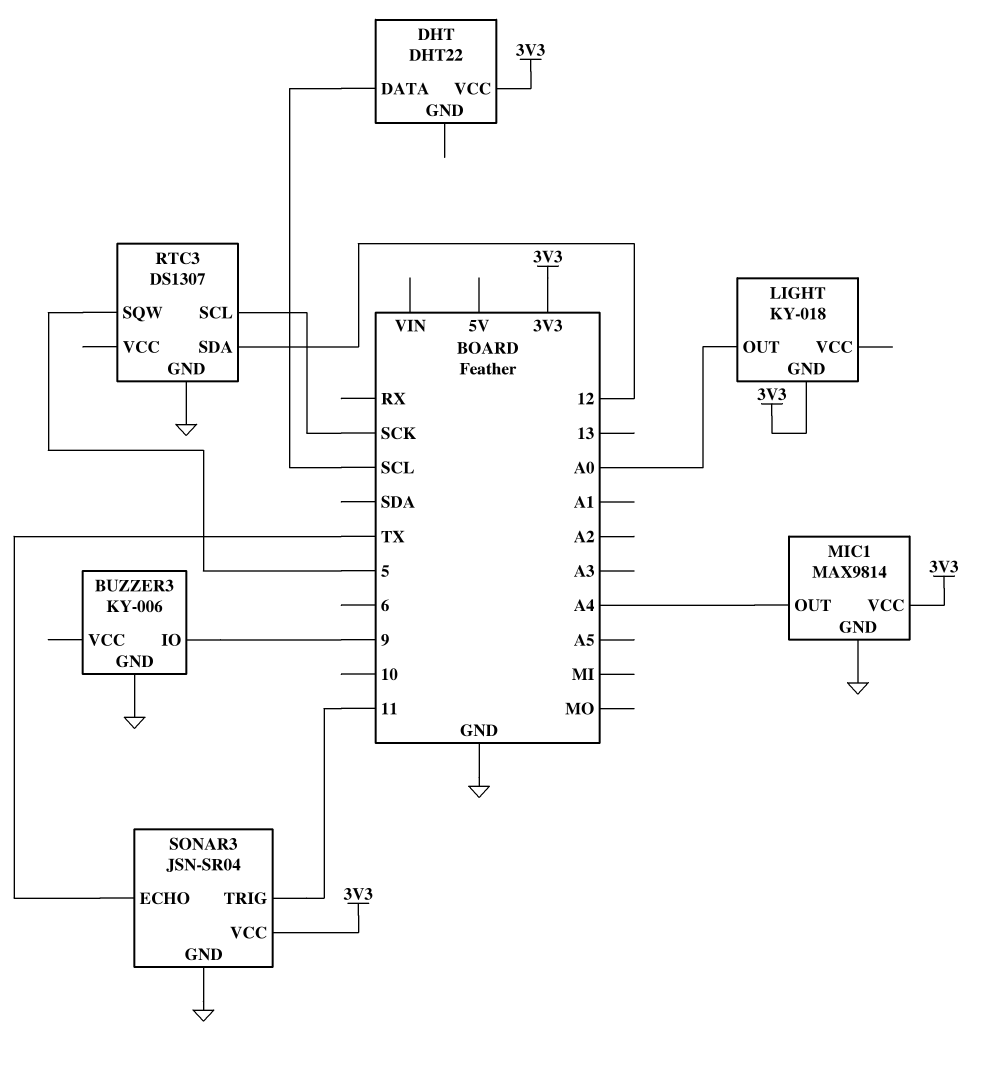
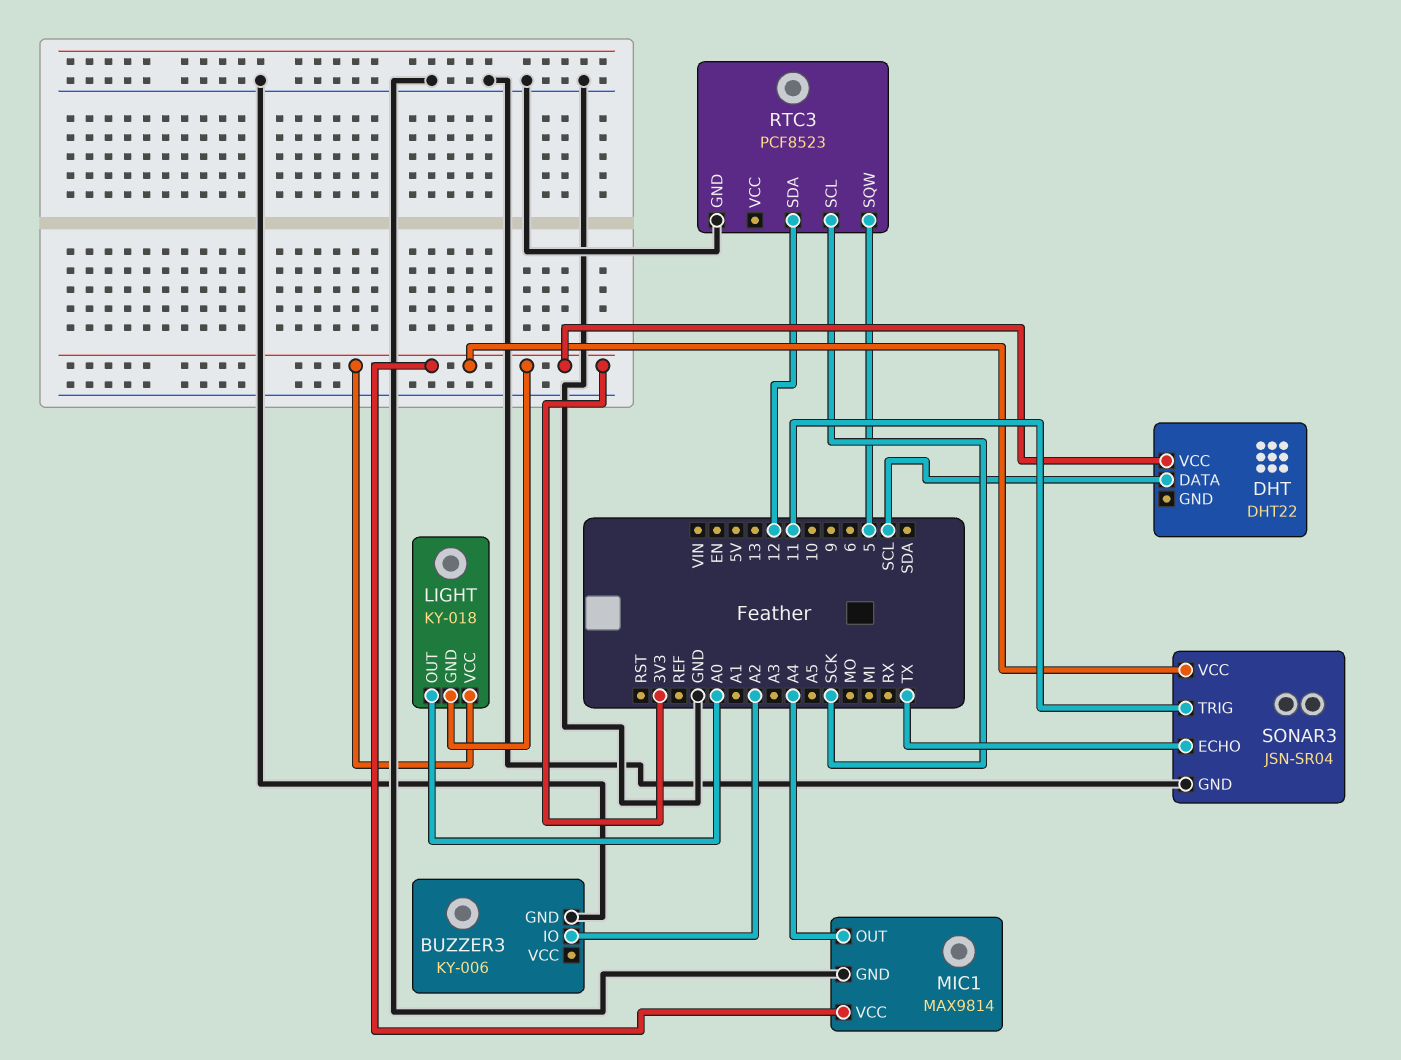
BUZZER3 pin IO: 9 -> A2
LIGHT pin VCC: none -> 3V3
RTC3: DS1307 -> PCF8523

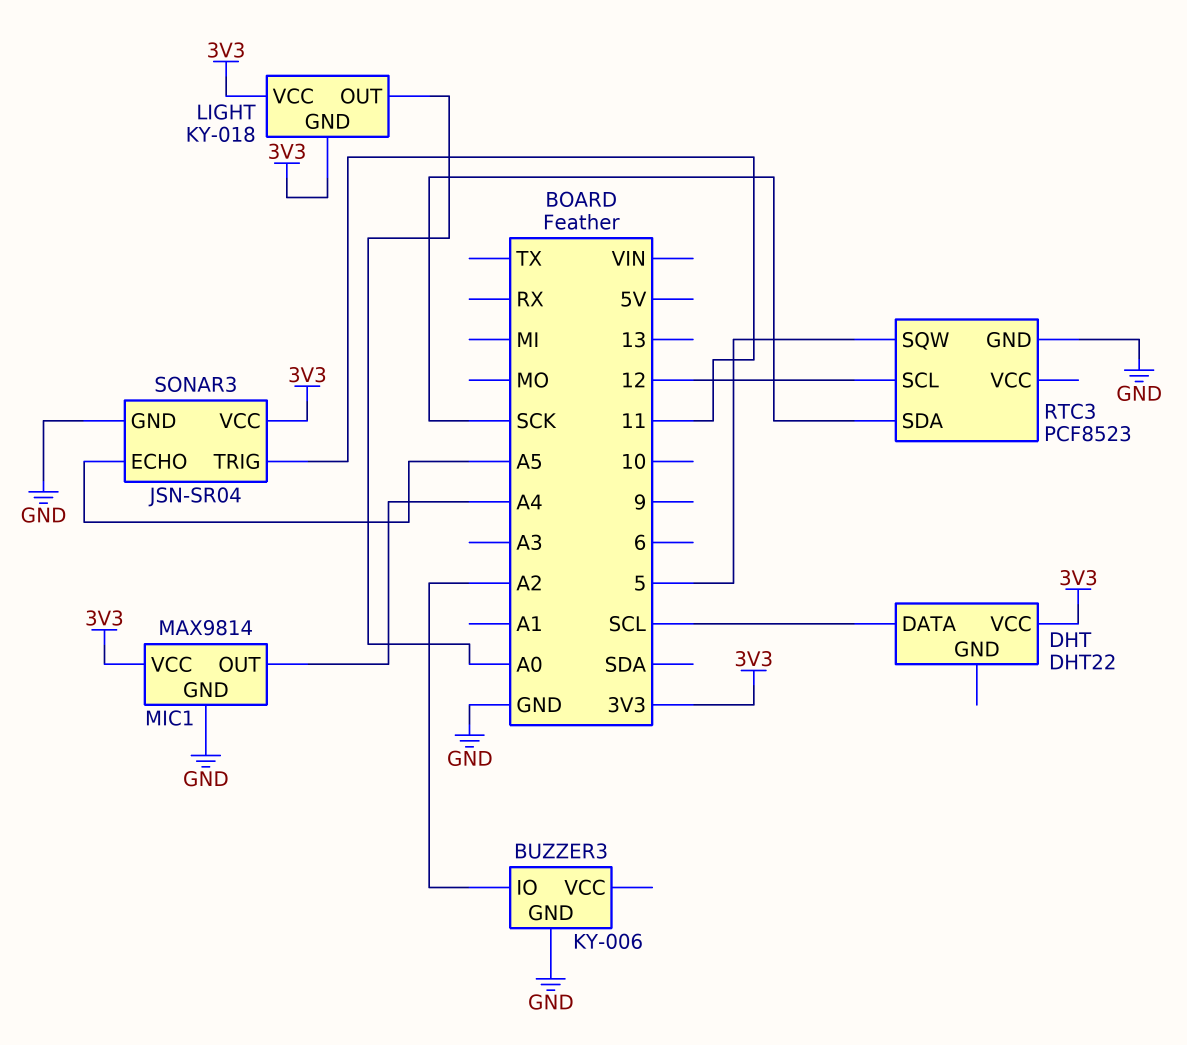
RTC3 pin SCL: SCK -> 12
RTC3 pin SDA: 12 -> SCK
SONAR3 pin ECHO: TX -> A5

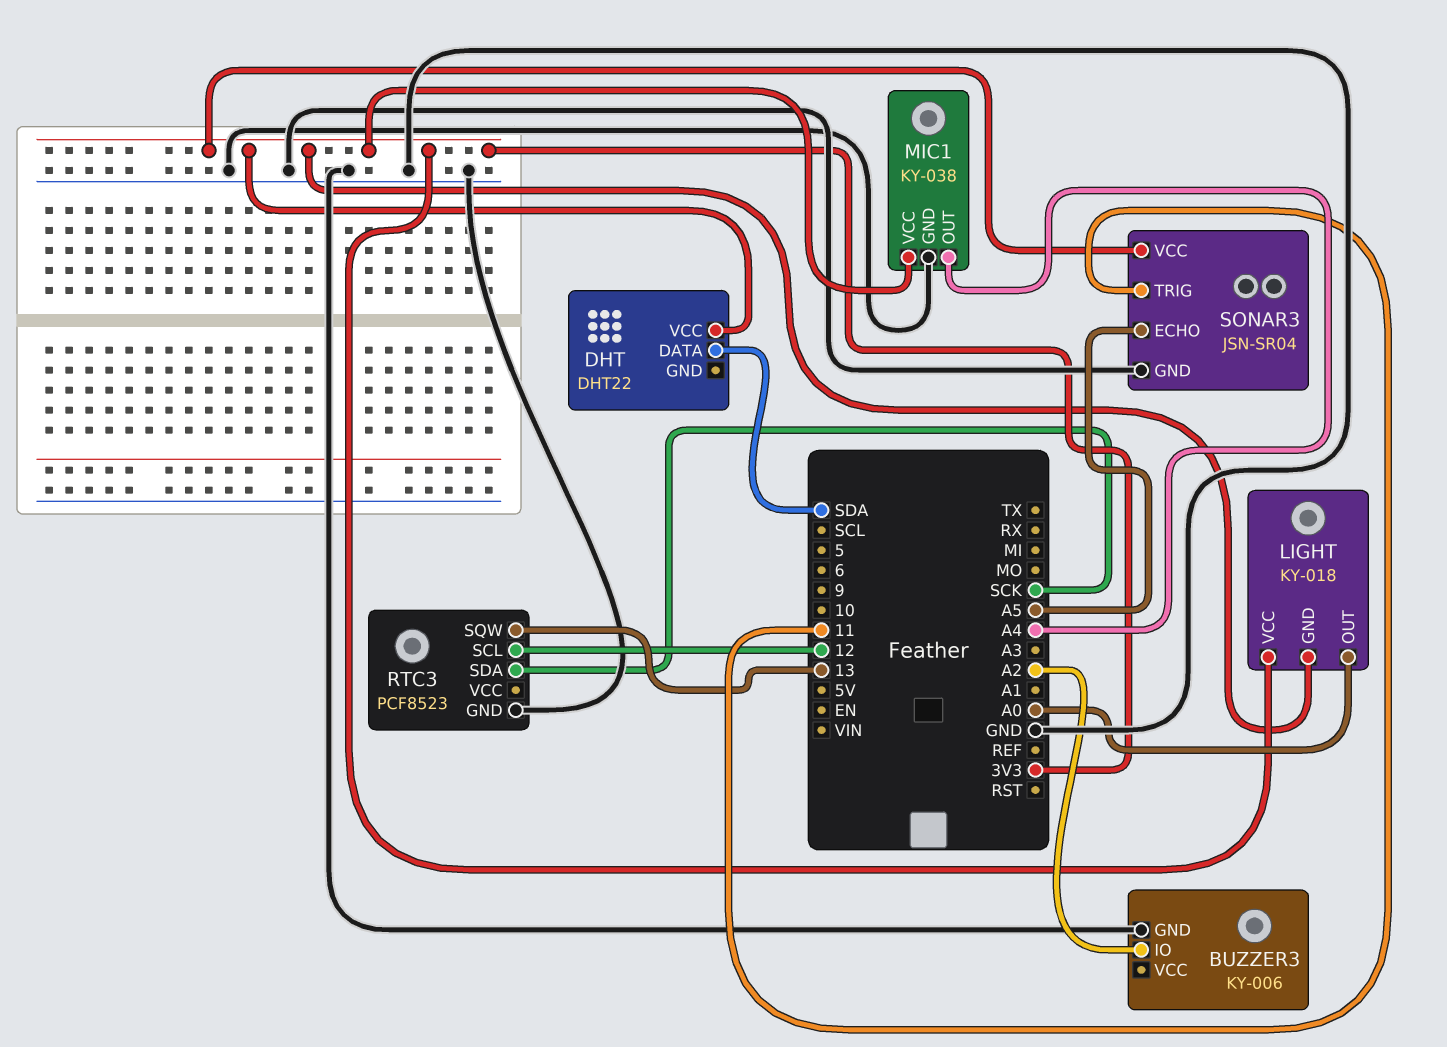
DHT pin DATA: SCL -> SDA
MIC1: MAX9814 -> KY-038
RTC3 pin SQW: 5 -> 13

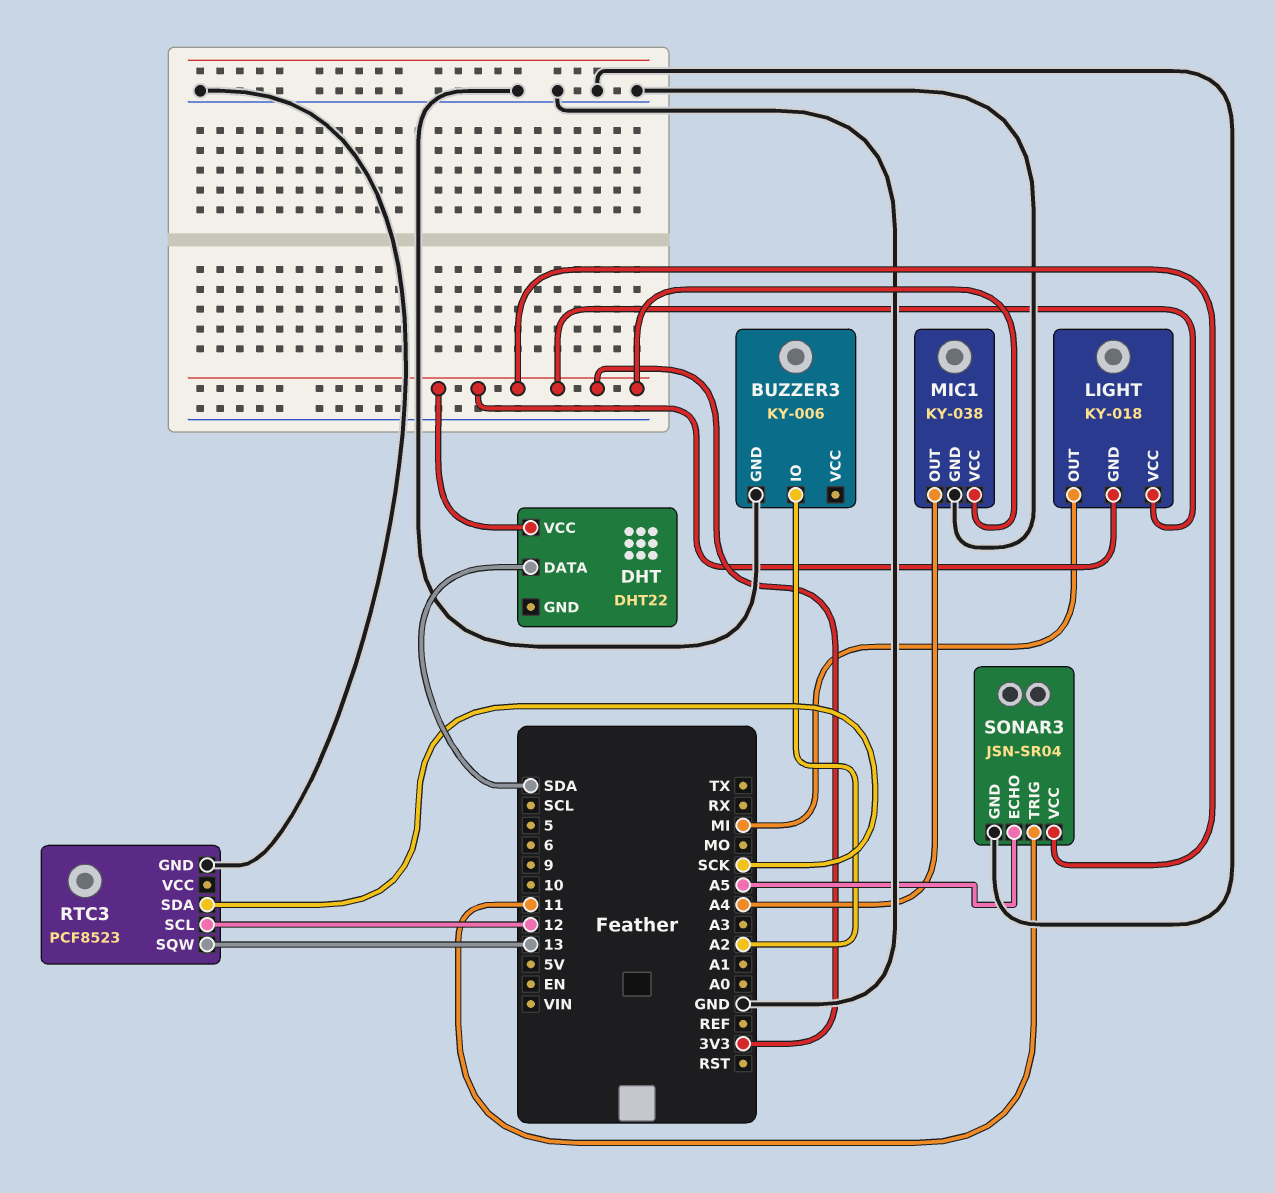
LIGHT pin OUT: A0 -> MI

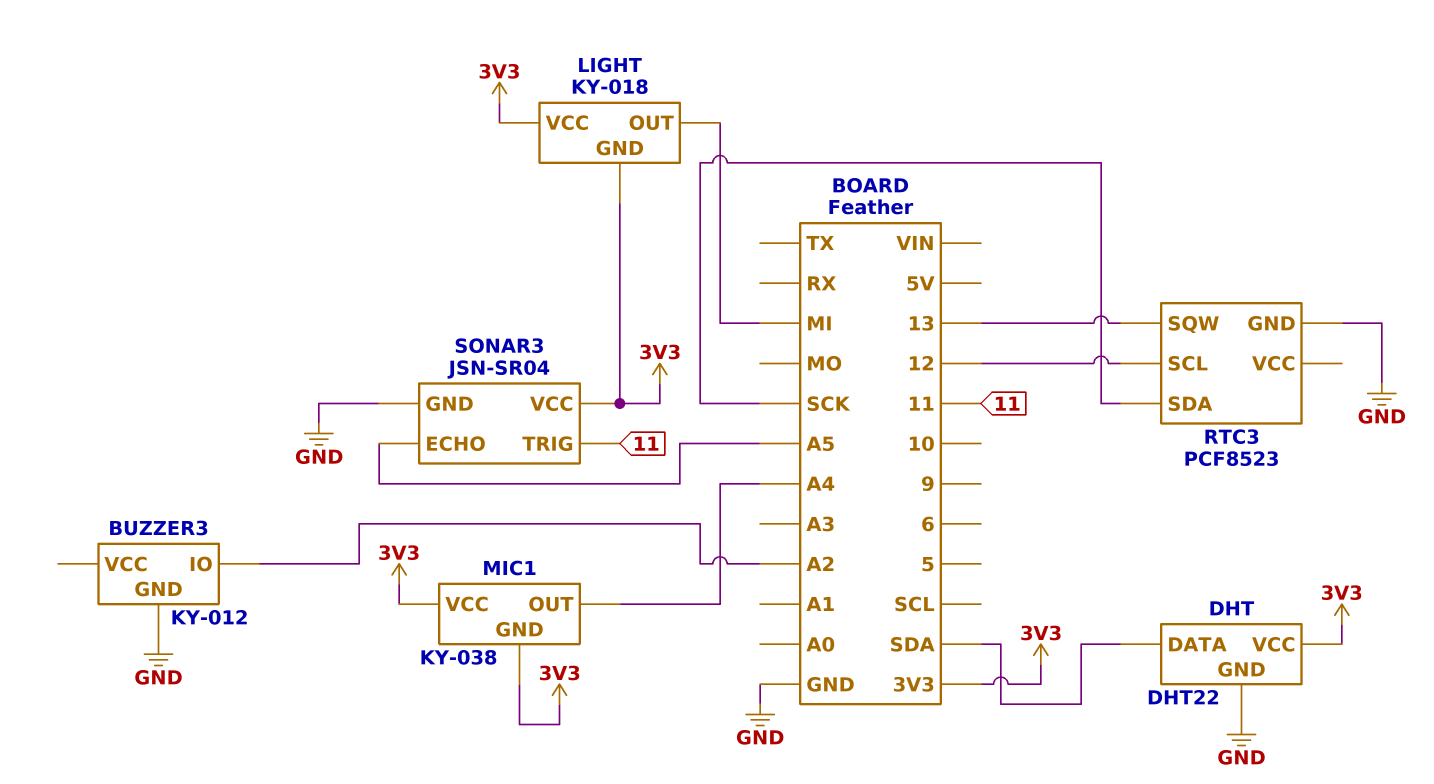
BUZZER3: KY-006 -> KY-012
DHT pin GND: none -> GND
MIC1 pin GND: GND -> 3V3

